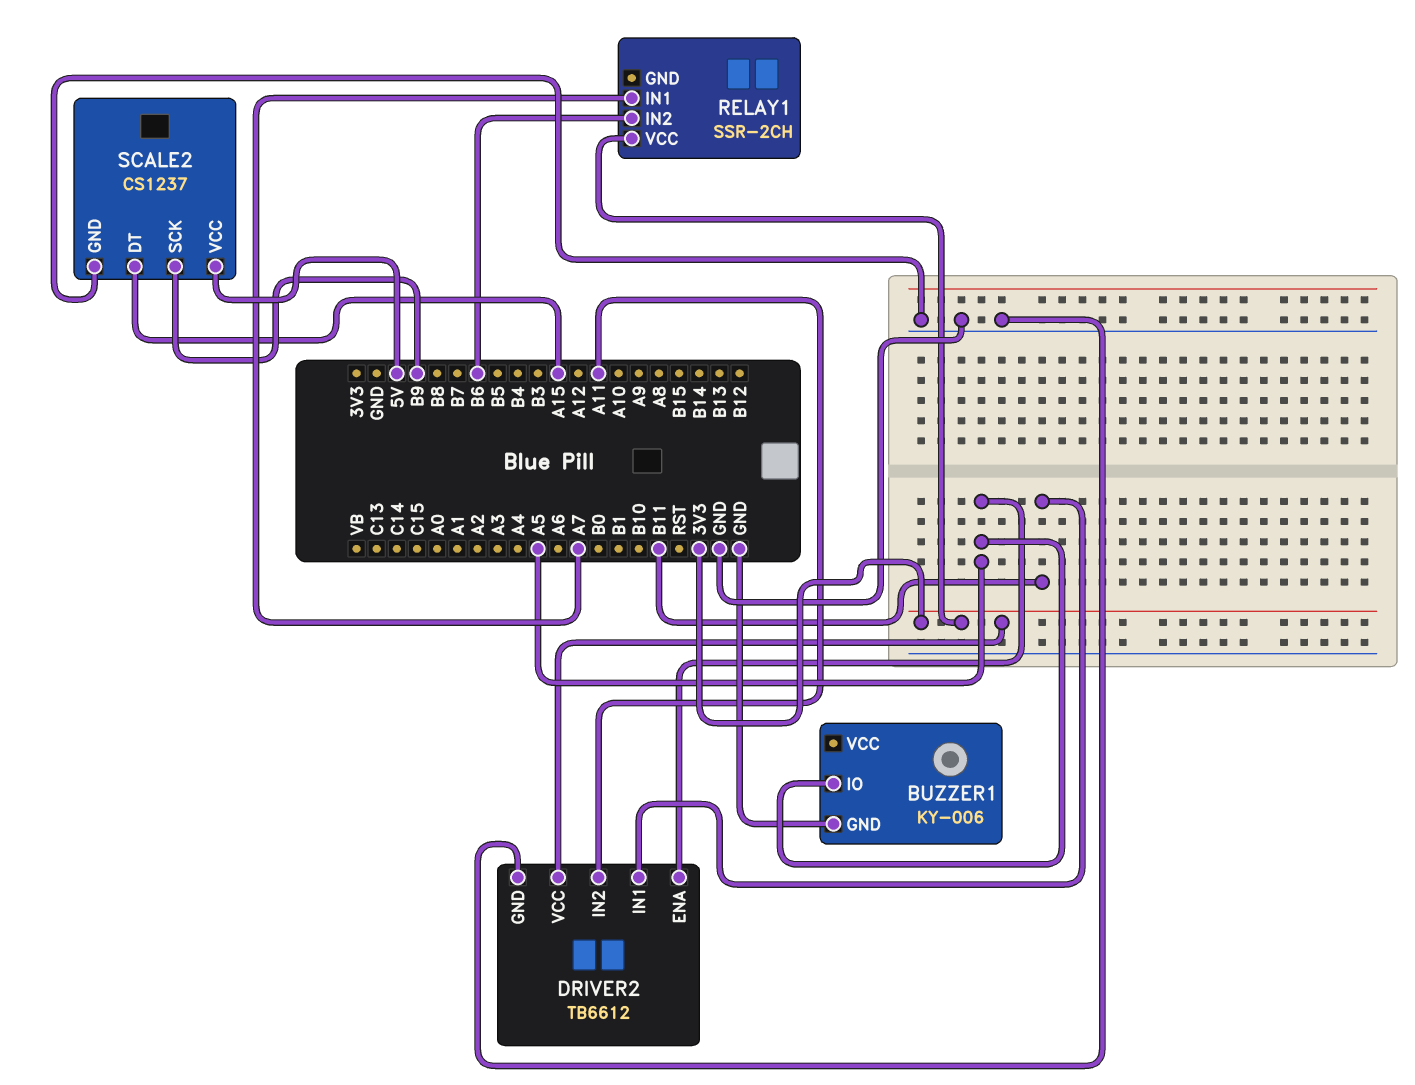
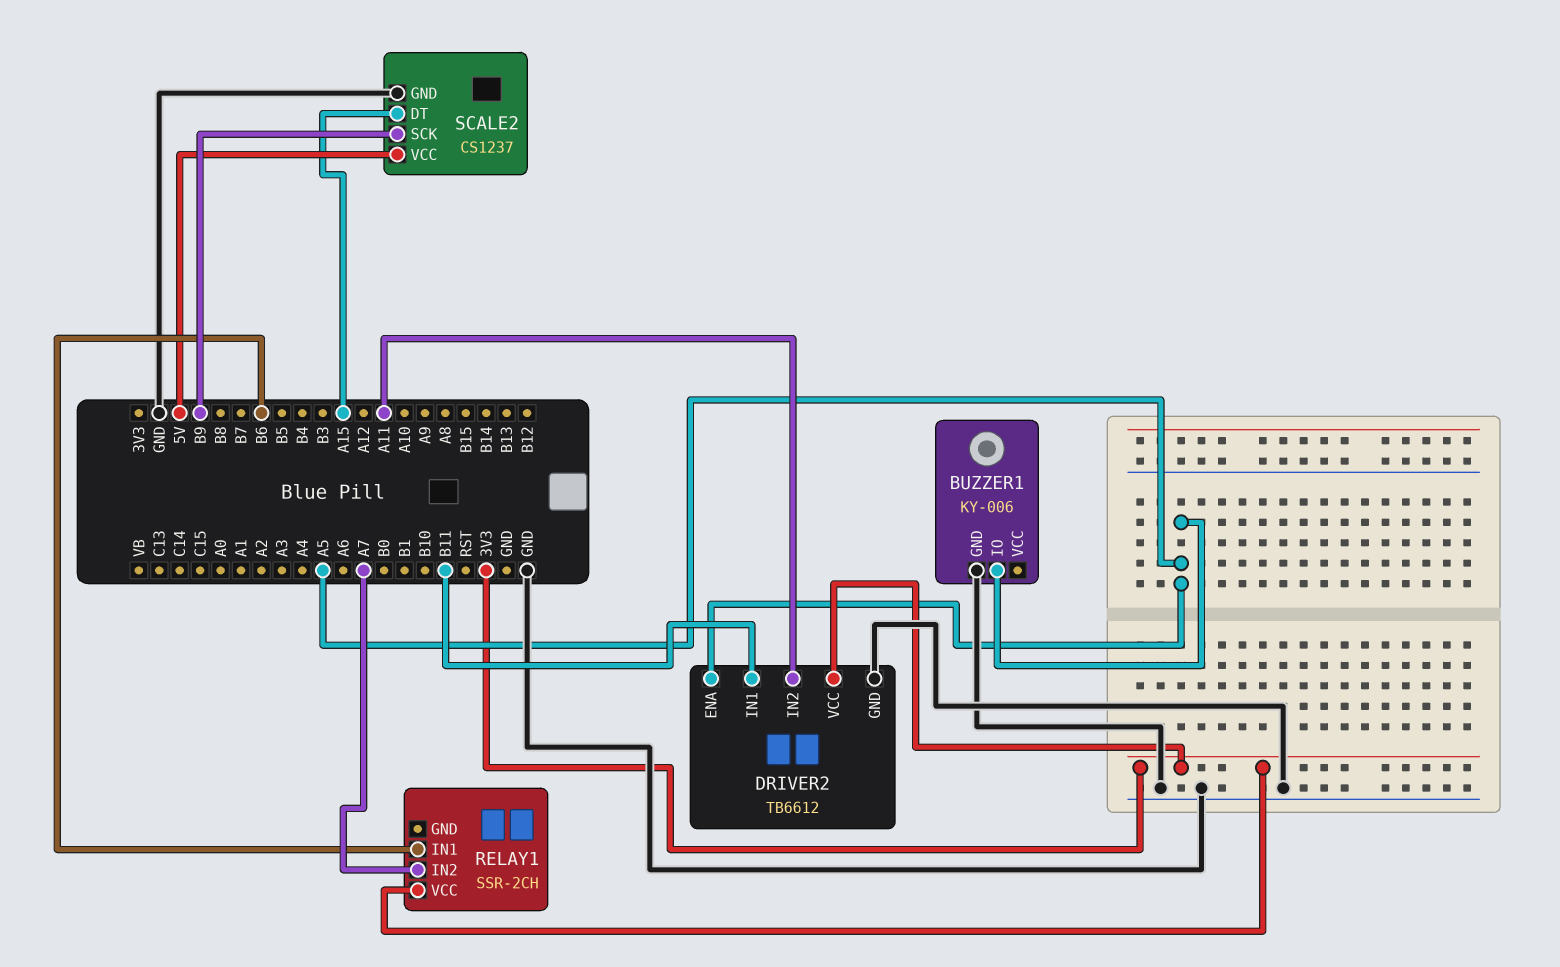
RELAY1 pin IN1: A7 -> B6
RELAY1 pin IN2: B6 -> A7

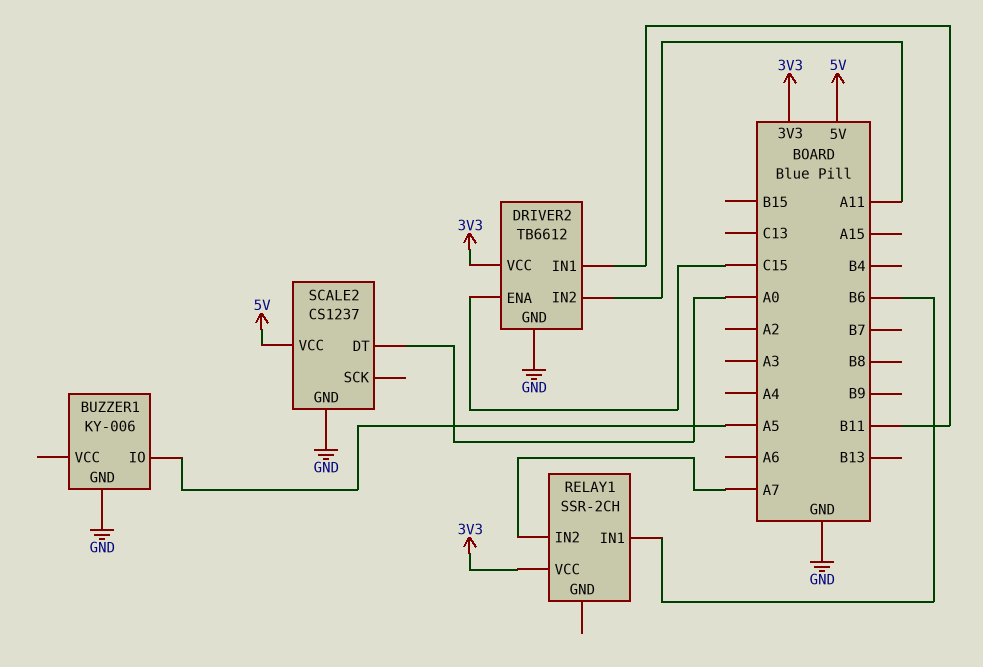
DRIVER2 pin ENA: A5 -> C15
SCALE2 pin DT: A15 -> A0
SCALE2 pin SCK: B9 -> none

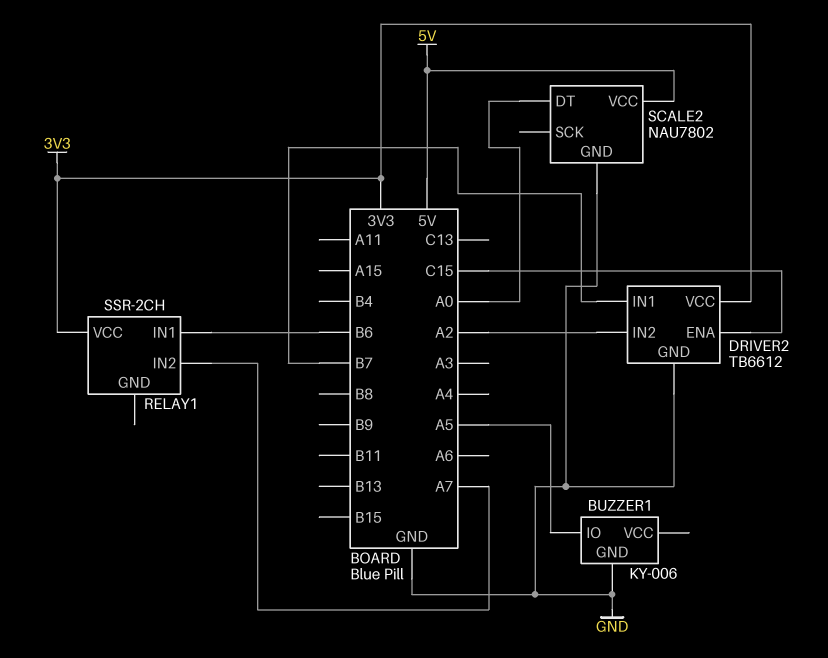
DRIVER2 pin IN1: B11 -> B7
DRIVER2 pin IN2: A11 -> A2
SCALE2: CS1237 -> NAU7802

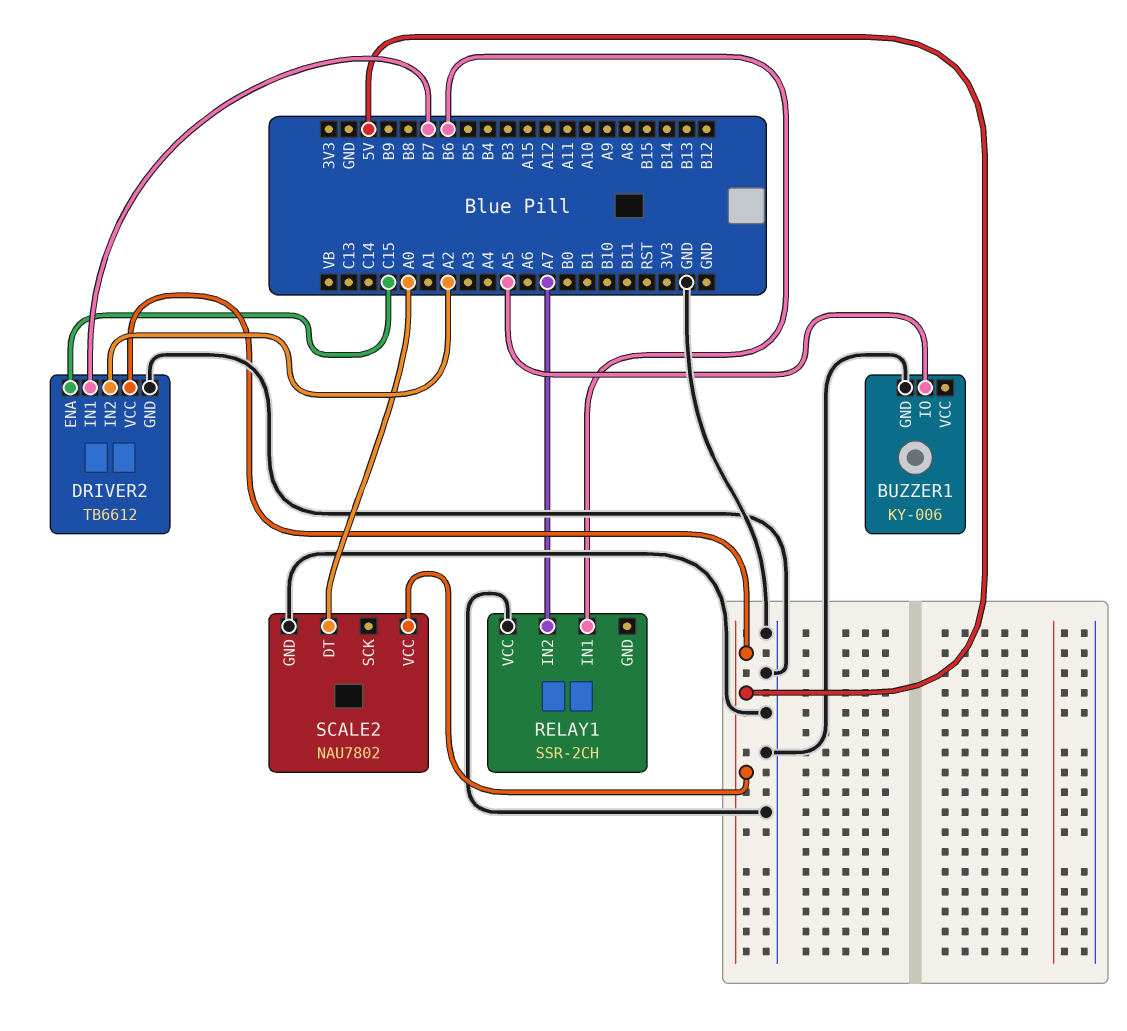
DRIVER2 pin VCC: 3V3 -> 5V
RELAY1 pin VCC: 3V3 -> GND

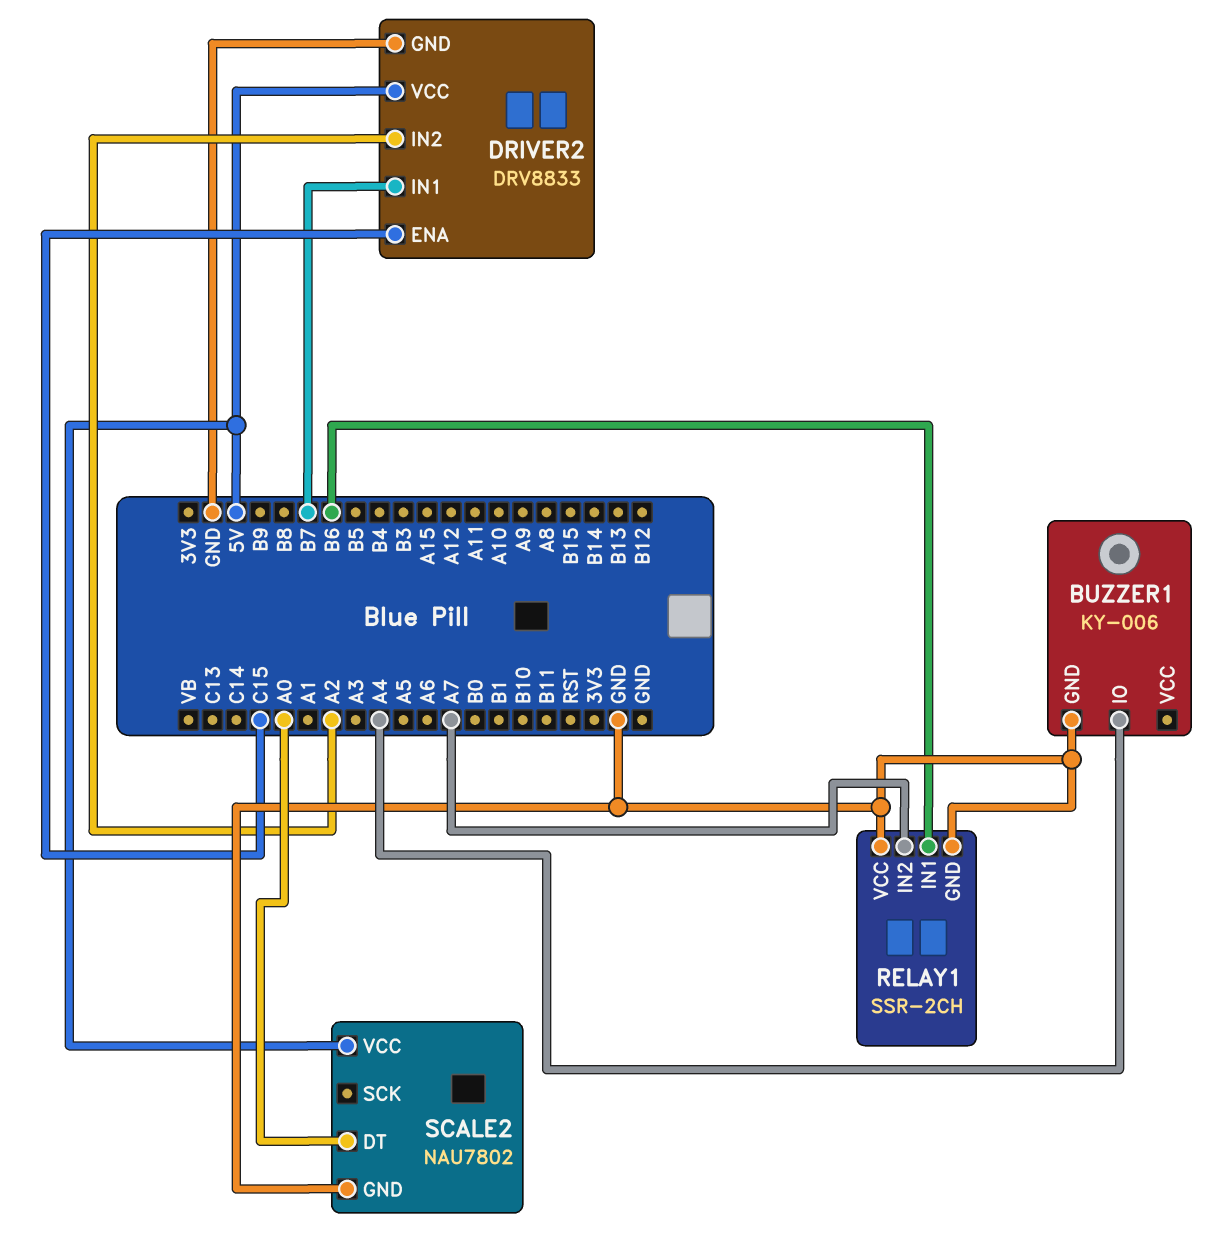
BUZZER1 pin IO: A5 -> A4
DRIVER2: TB6612 -> DRV8833
RELAY1 pin GND: none -> GND

